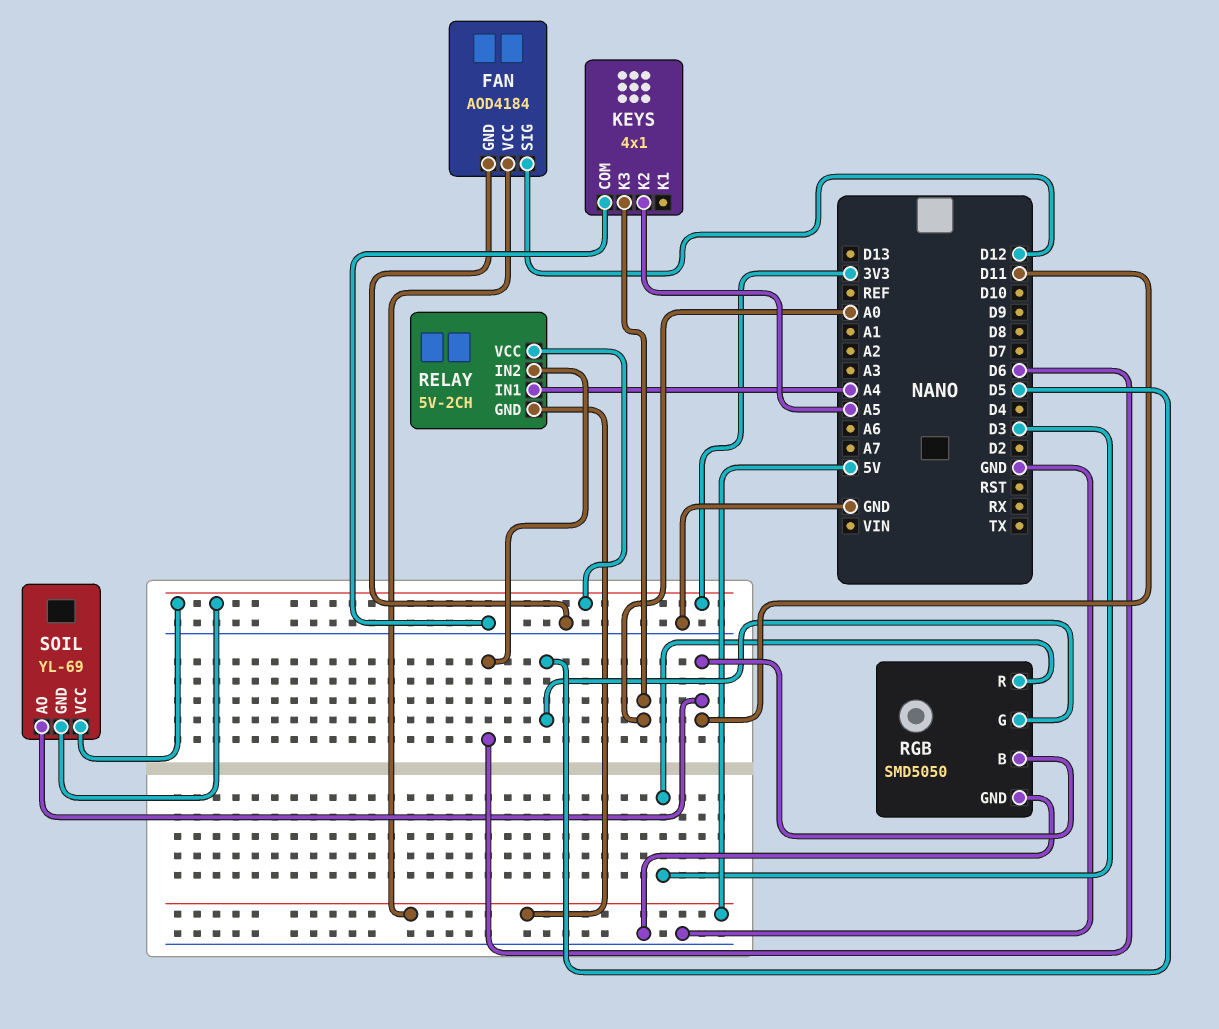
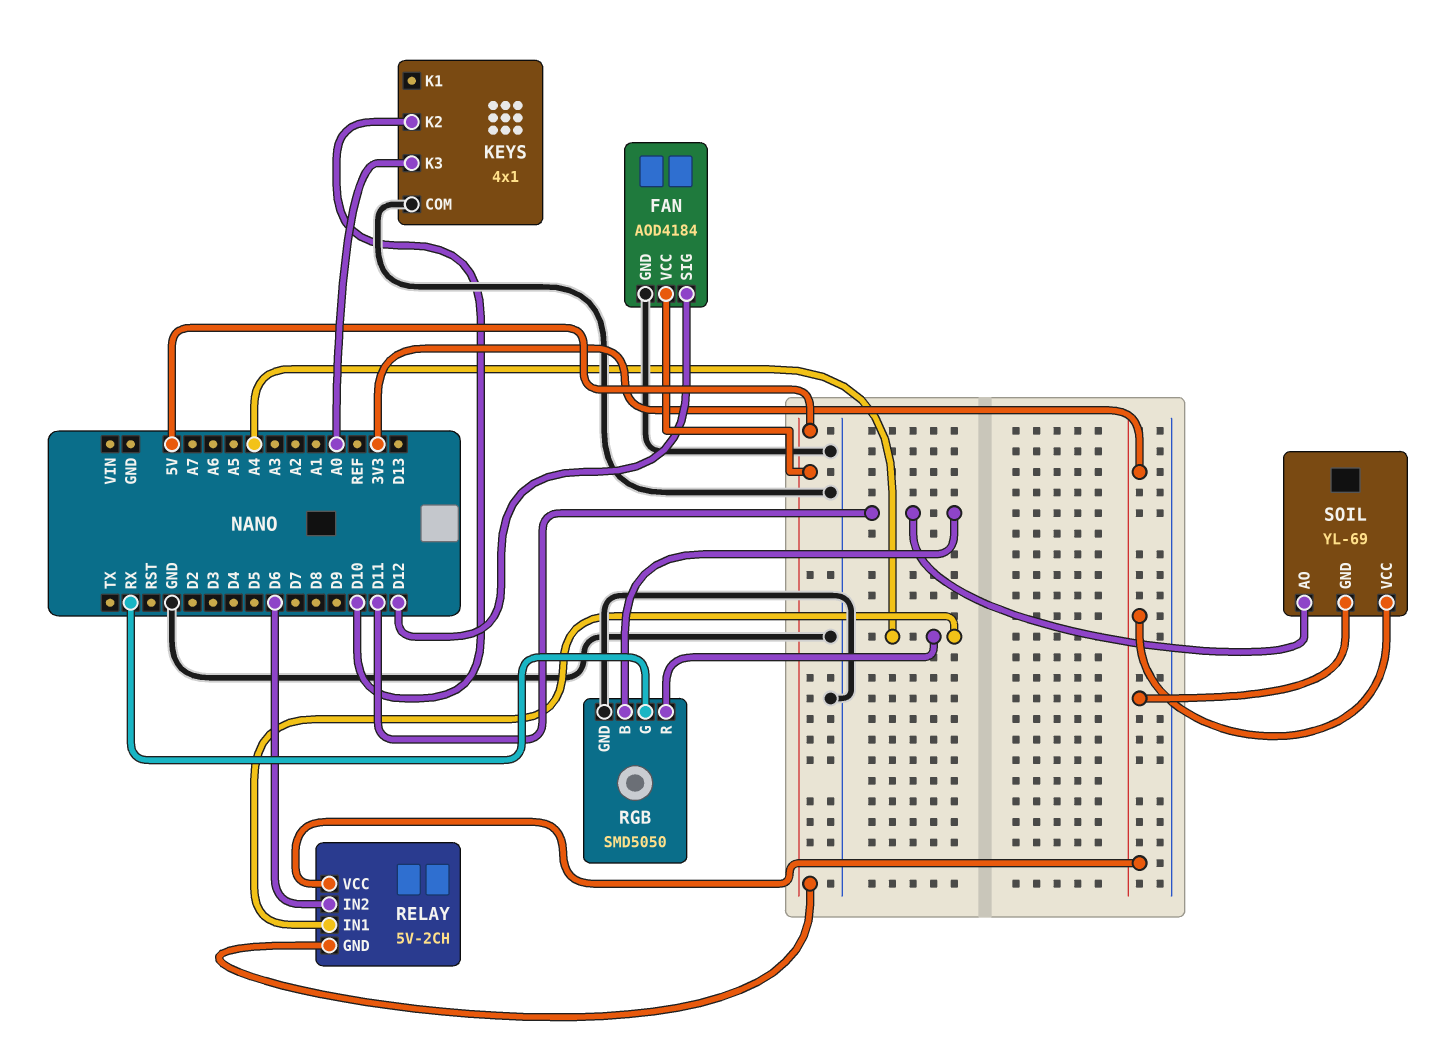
KEYS pin K2: A5 -> D10
RGB pin G: D5 -> RX
RGB pin R: D3 -> A4

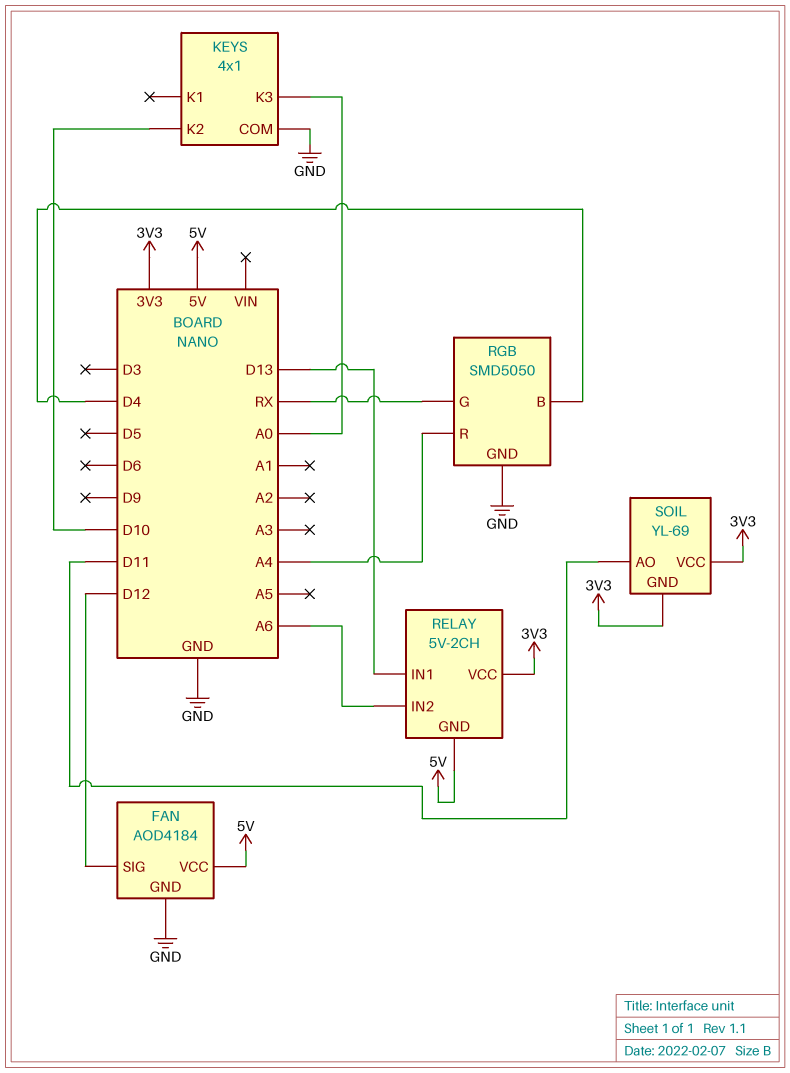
RELAY pin IN1: A4 -> D13
RELAY pin IN2: D6 -> A6
RGB pin B: D11 -> D4

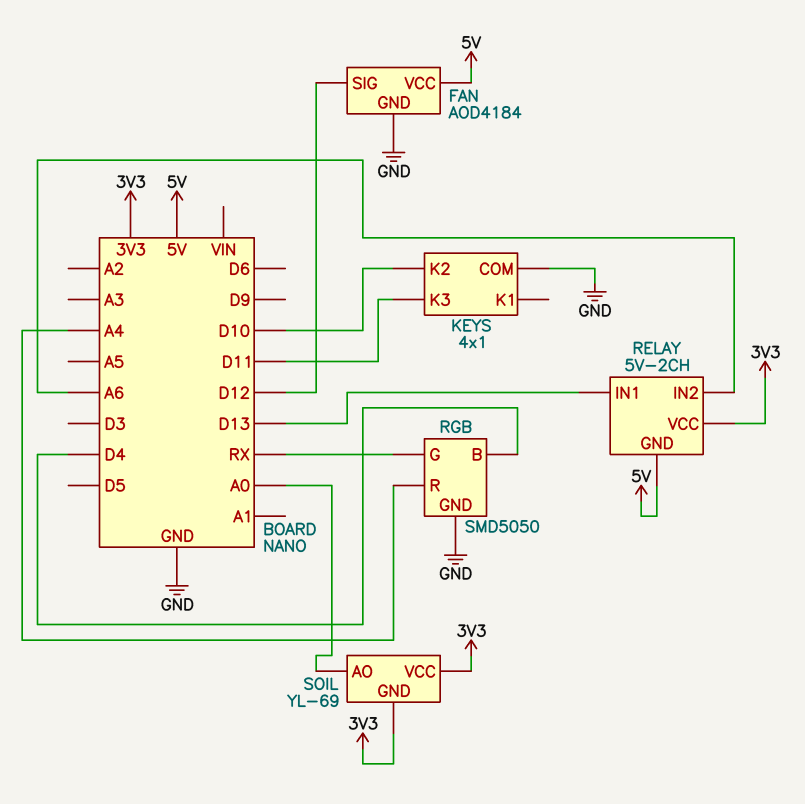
KEYS pin K3: A0 -> D11
SOIL pin AO: D11 -> A0

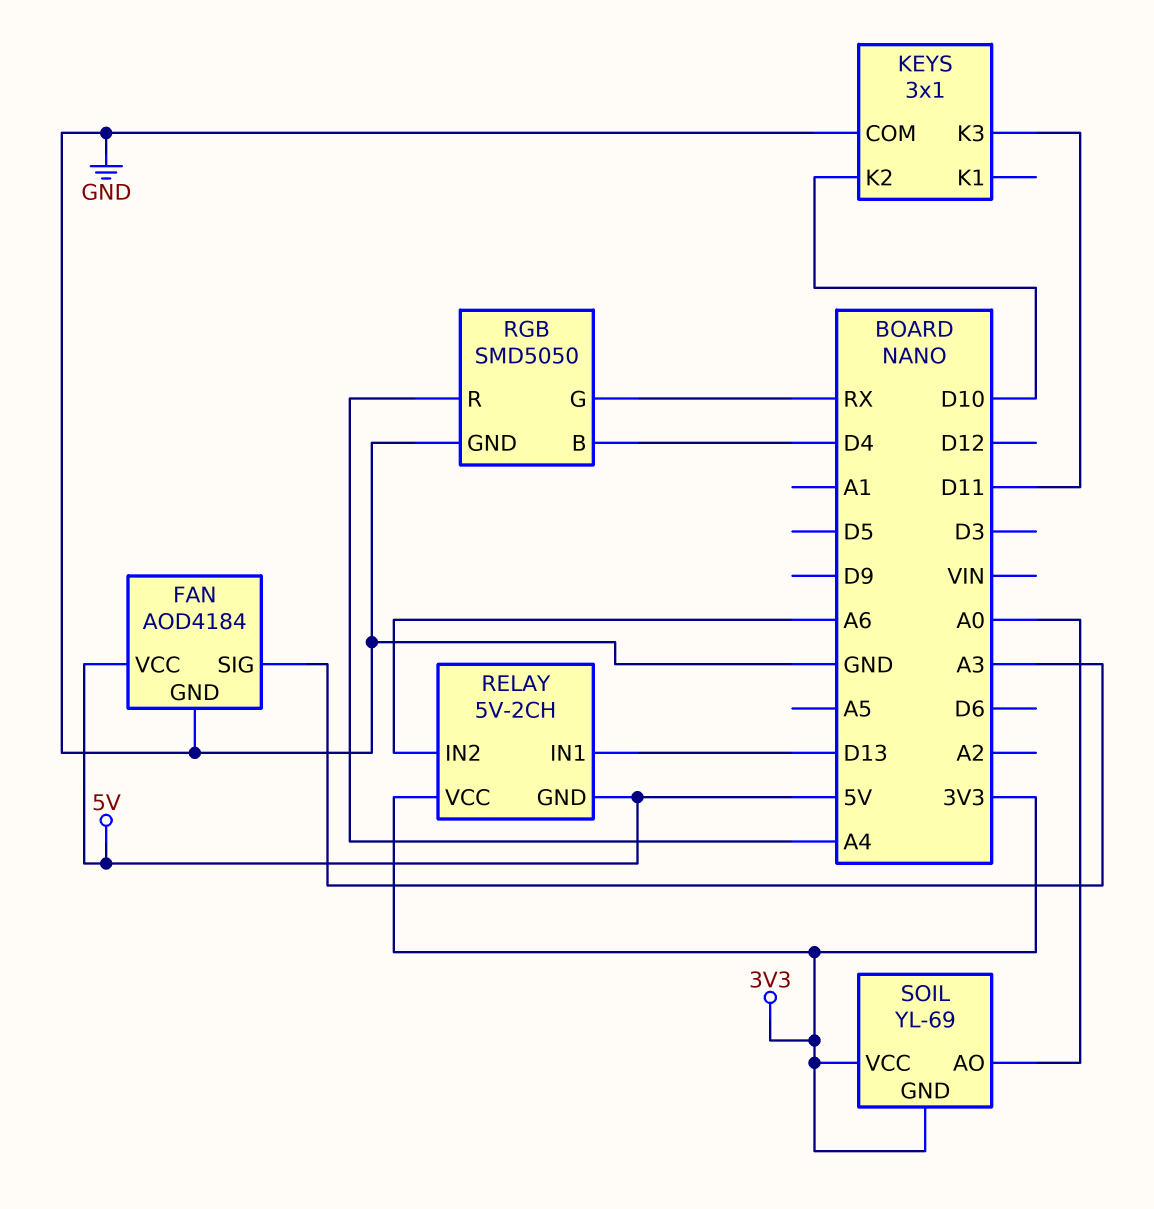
FAN pin SIG: D12 -> A3
KEYS: 4x1 -> 3x1

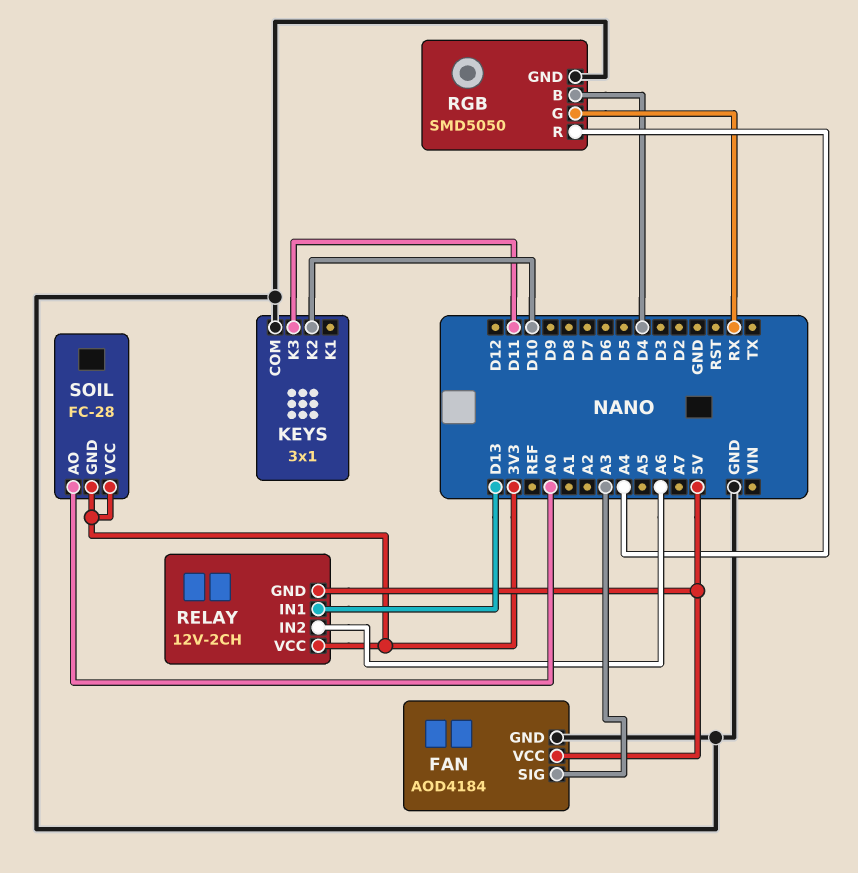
RELAY: 5V-2CH -> 12V-2CH
SOIL: YL-69 -> FC-28

